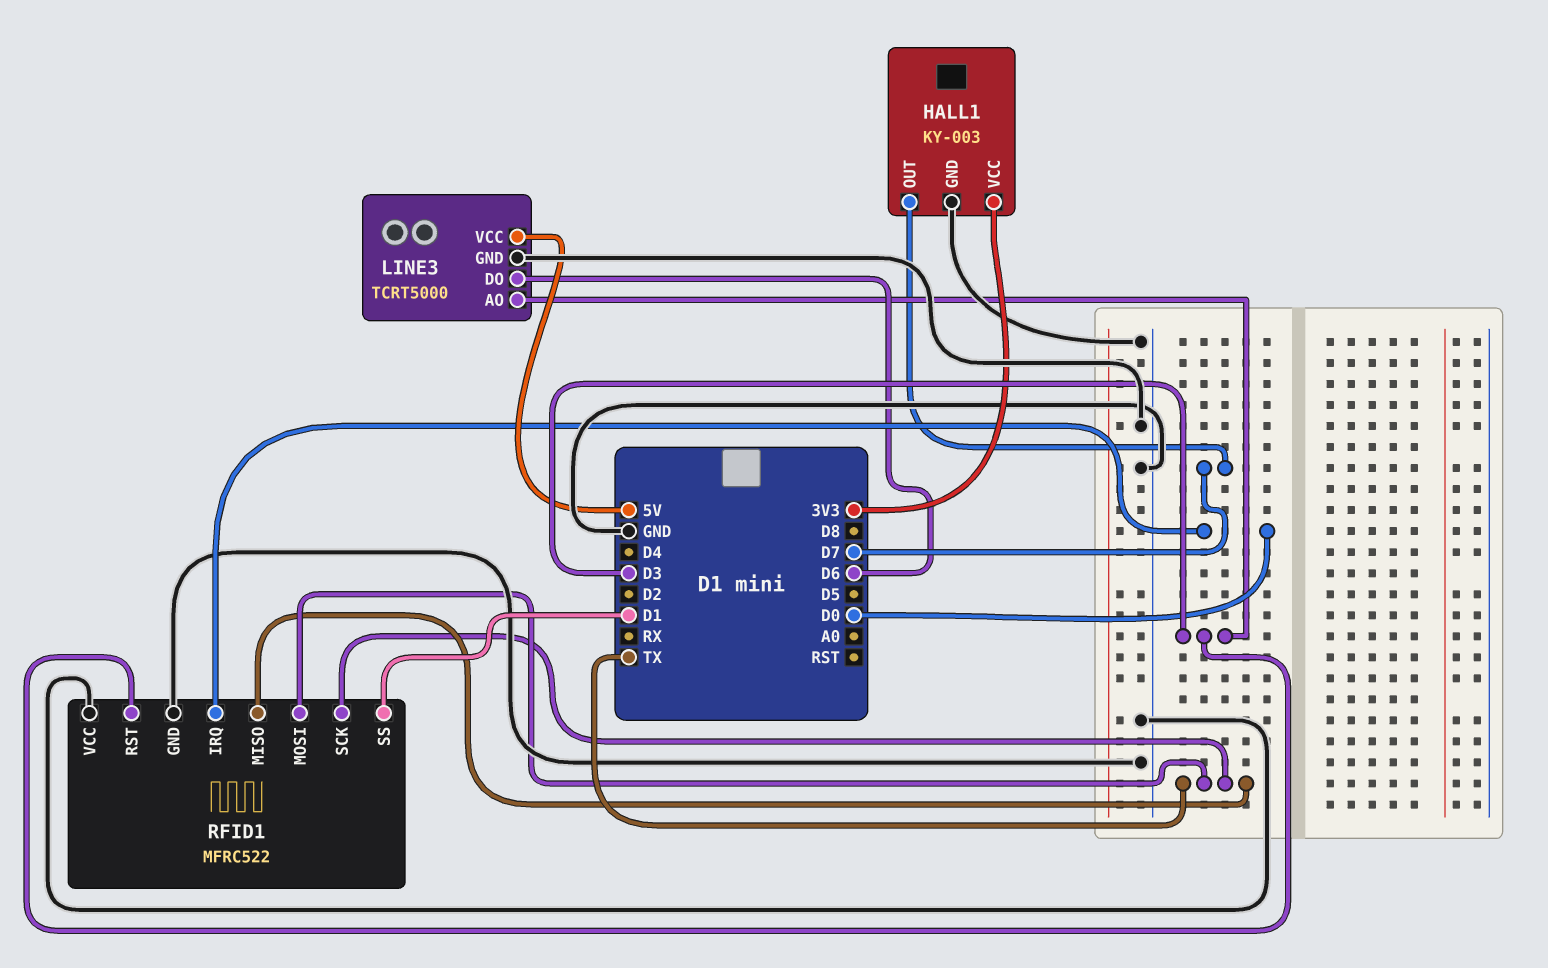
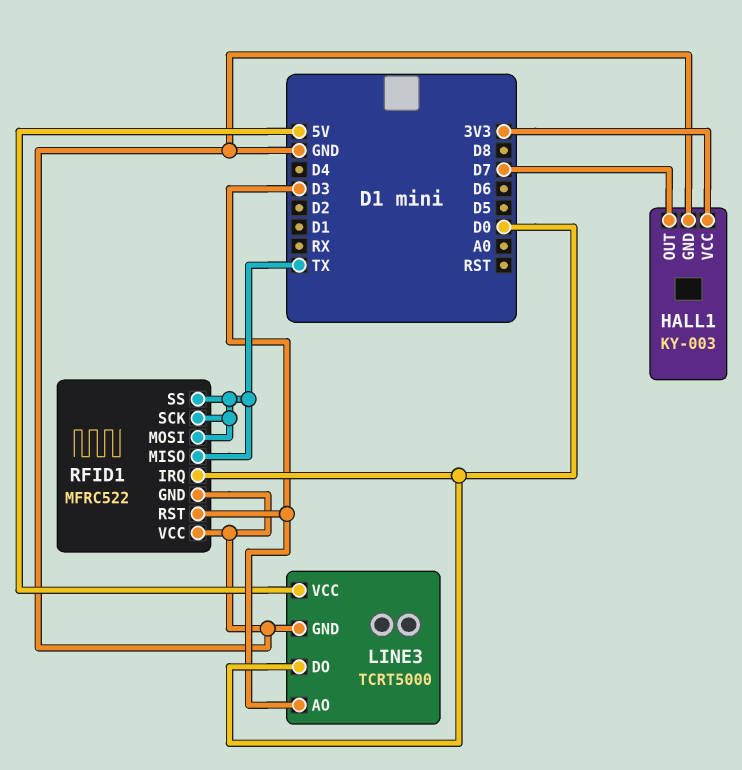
LINE3 pin DO: D6 -> D0
RFID1 pin SS: D1 -> TX

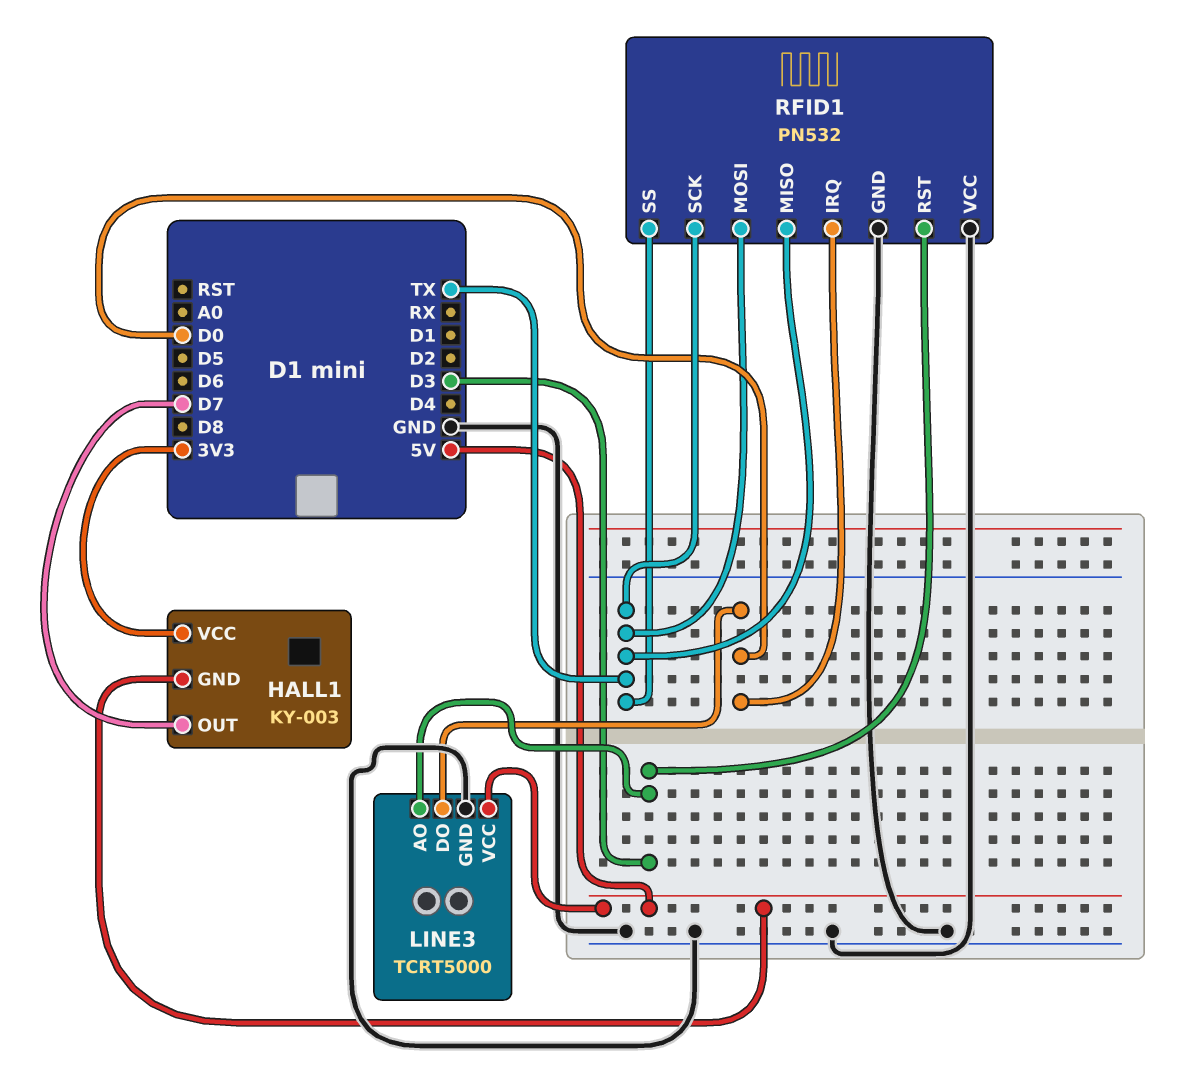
HALL1 pin GND: GND -> 5V
RFID1: MFRC522 -> PN532

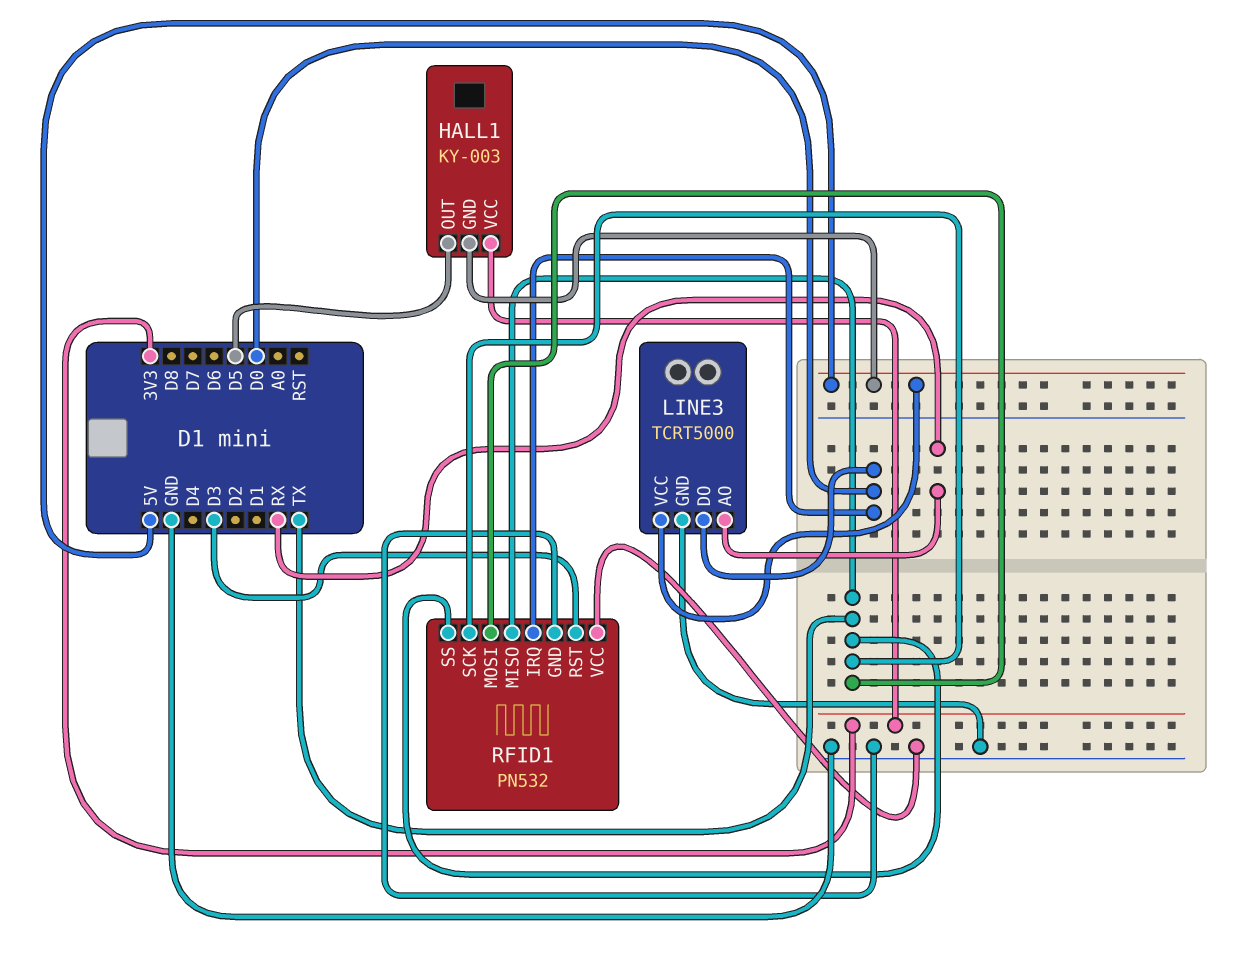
HALL1 pin OUT: D7 -> D5
LINE3 pin AO: D3 -> RX

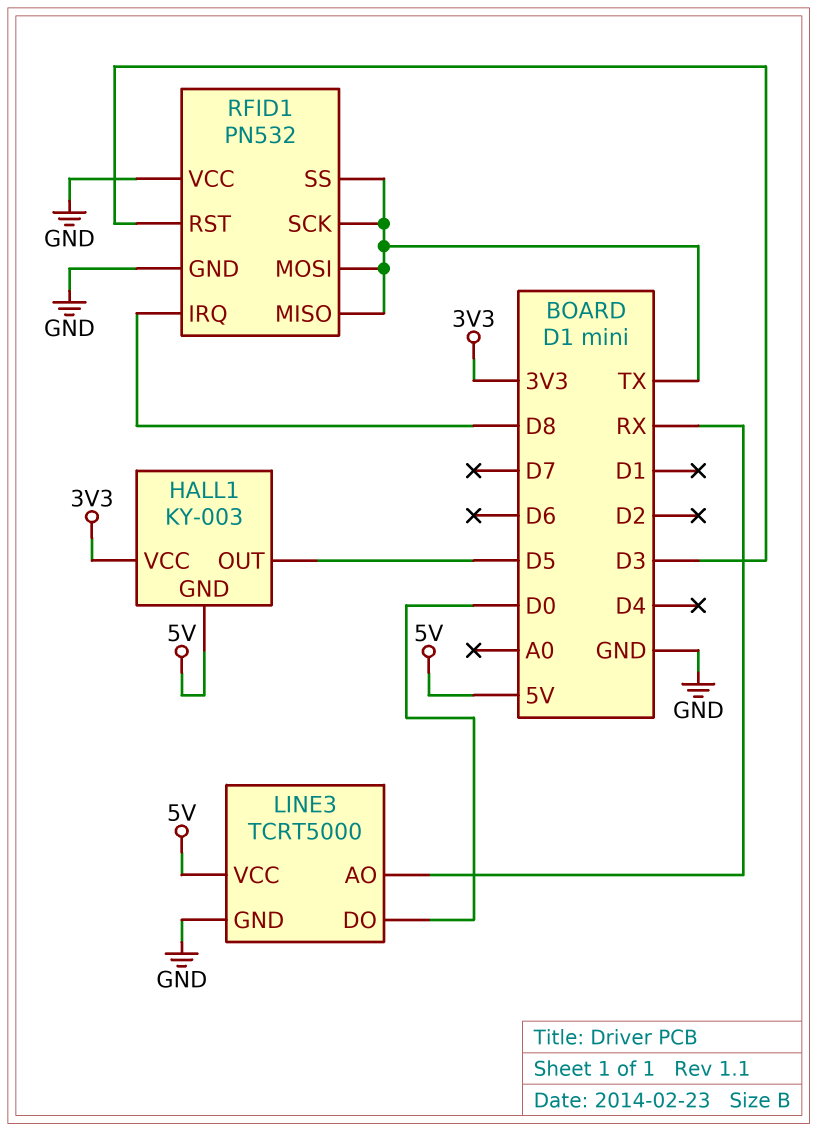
RFID1 pin IRQ: D0 -> D8

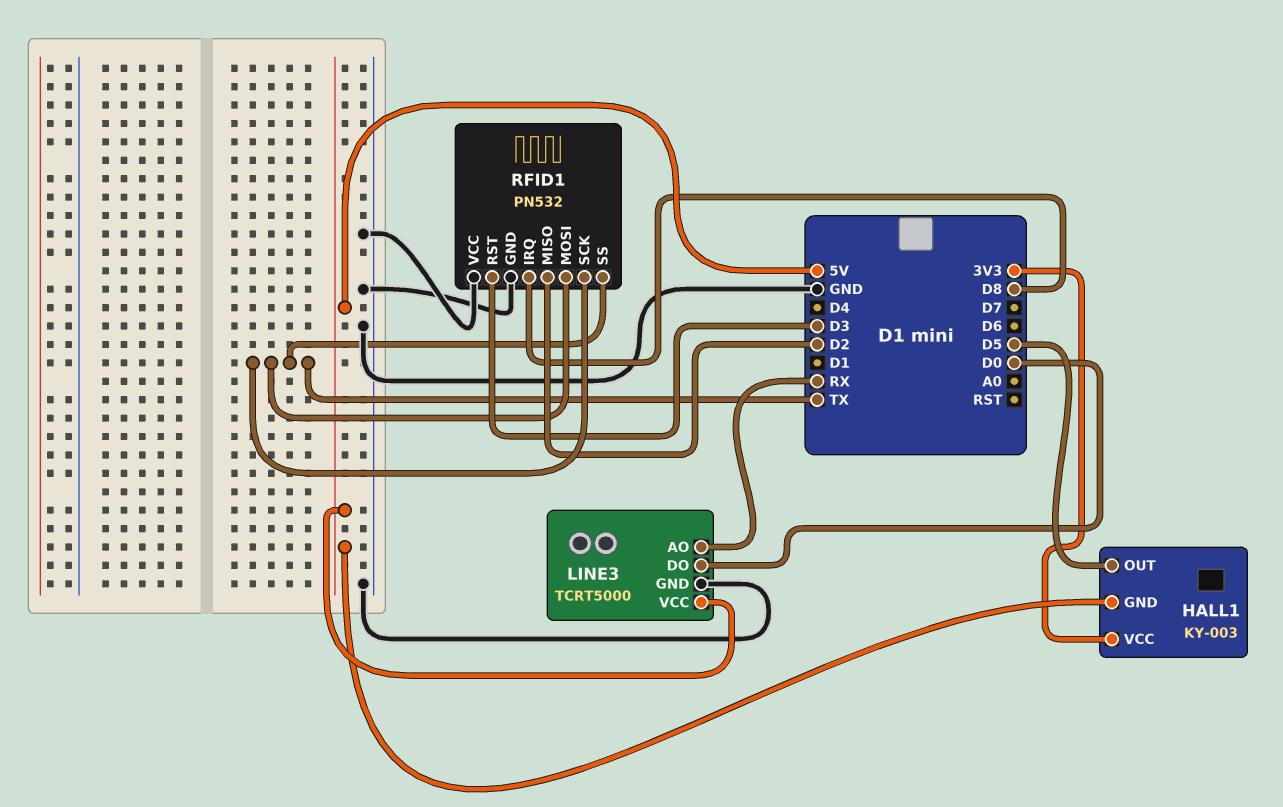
RFID1 pin MISO: TX -> D2

